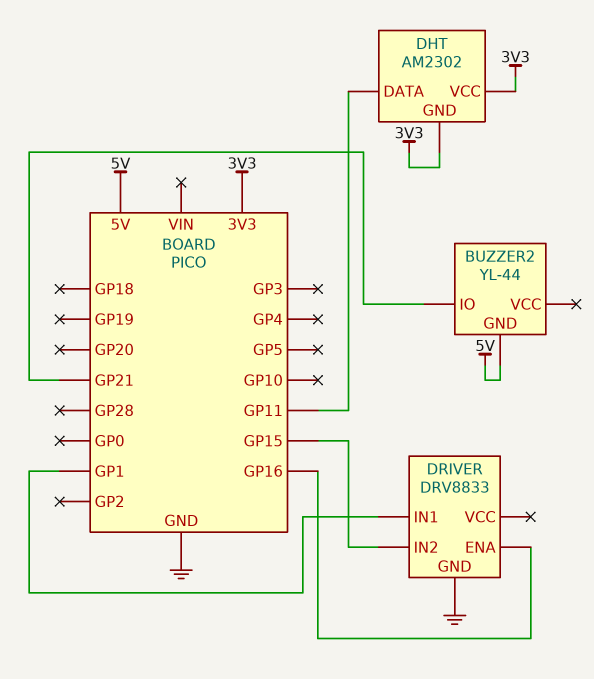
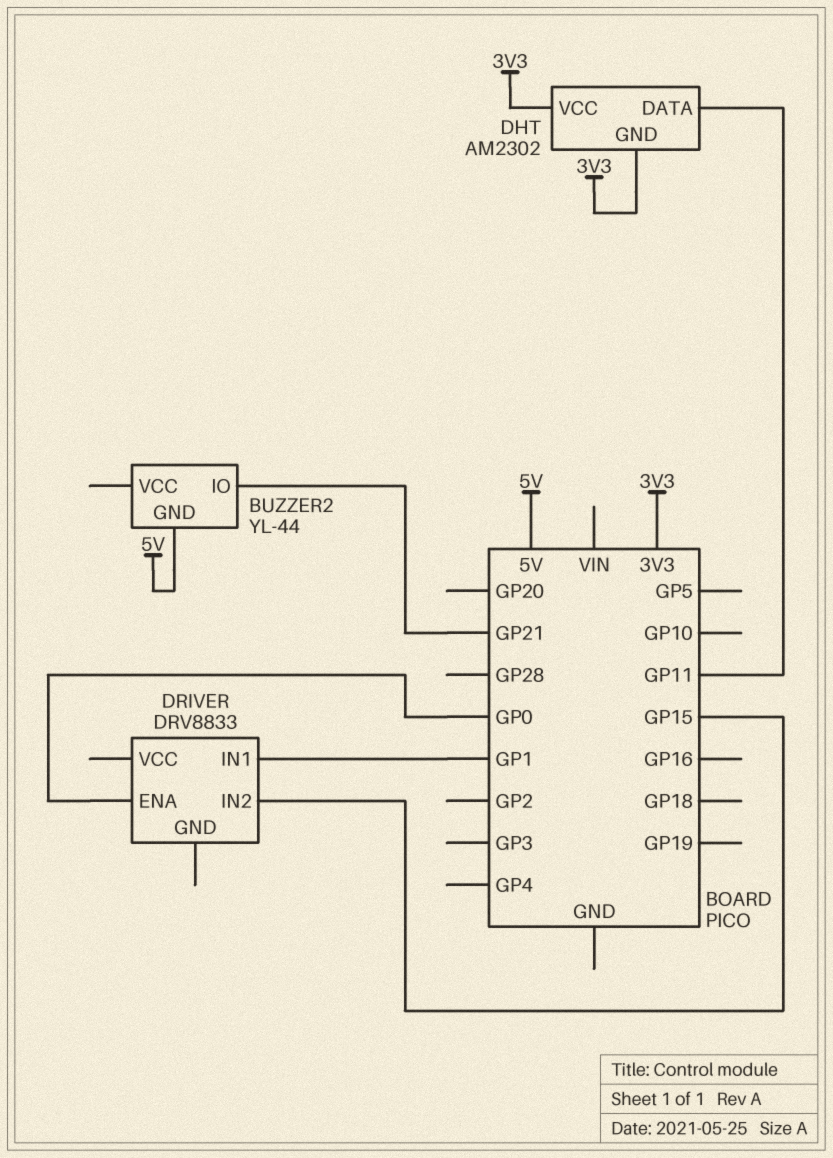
DRIVER pin ENA: GP16 -> GP0
DRIVER pin GND: GND -> none

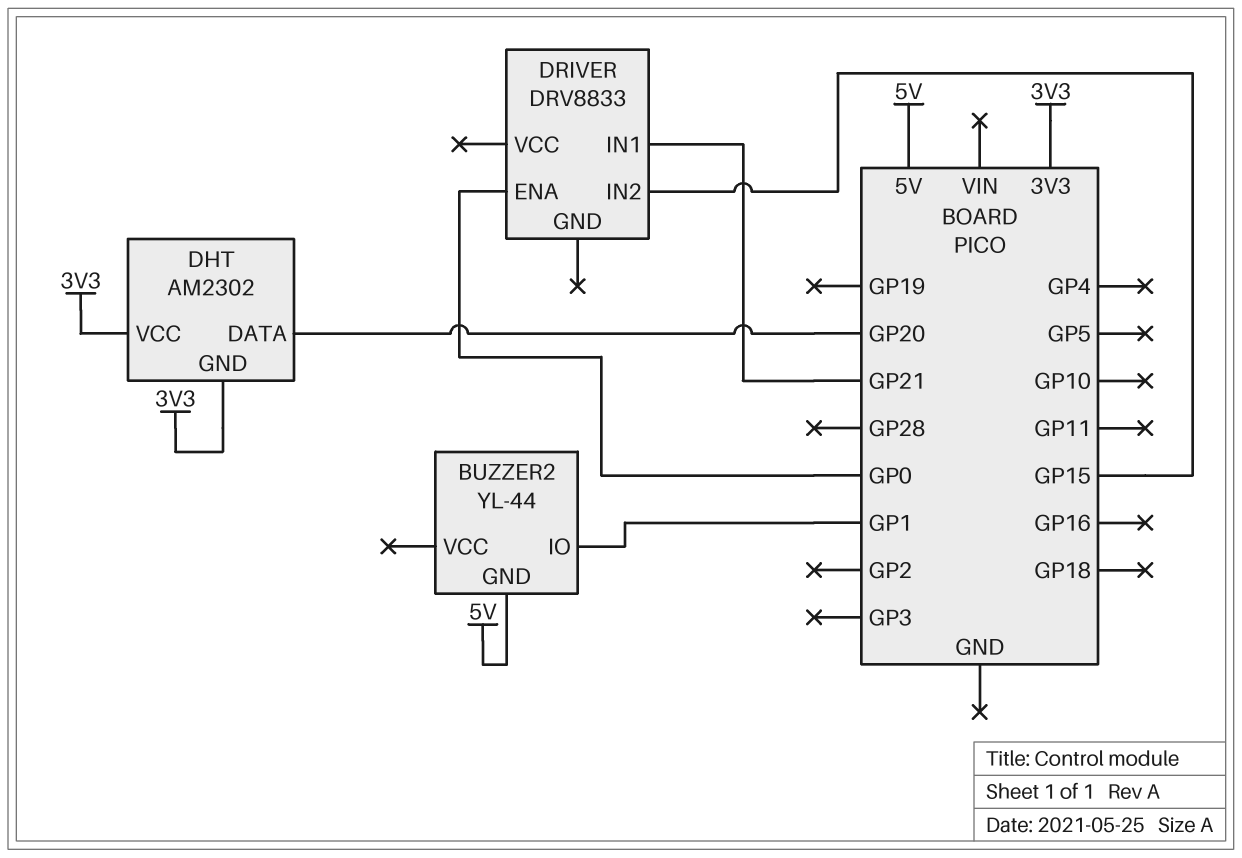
BUZZER2 pin IO: GP21 -> GP1
DHT pin DATA: GP11 -> GP20
DRIVER pin IN1: GP1 -> GP21

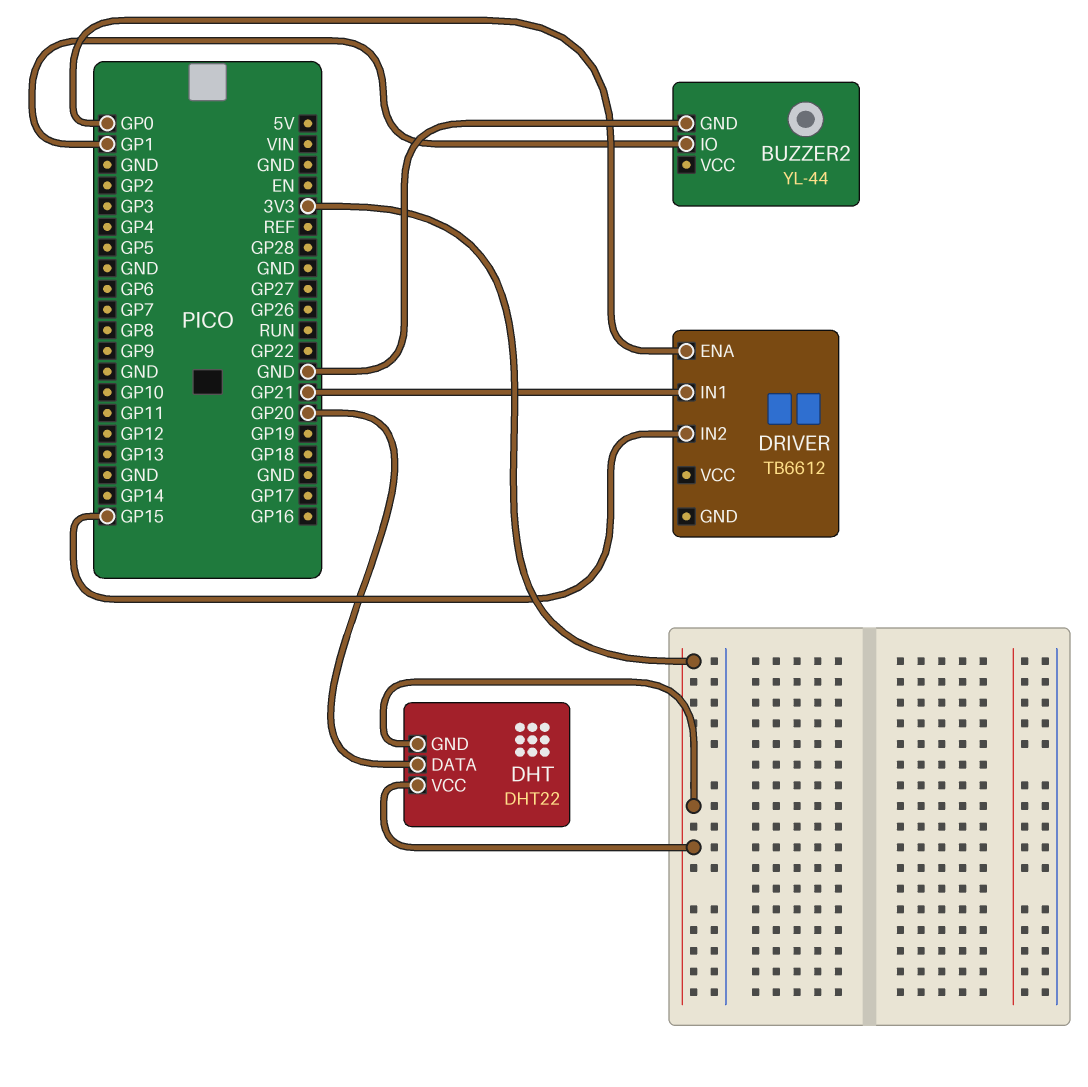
BUZZER2 pin GND: 5V -> GND
DHT: AM2302 -> DHT22
DRIVER: DRV8833 -> TB6612

